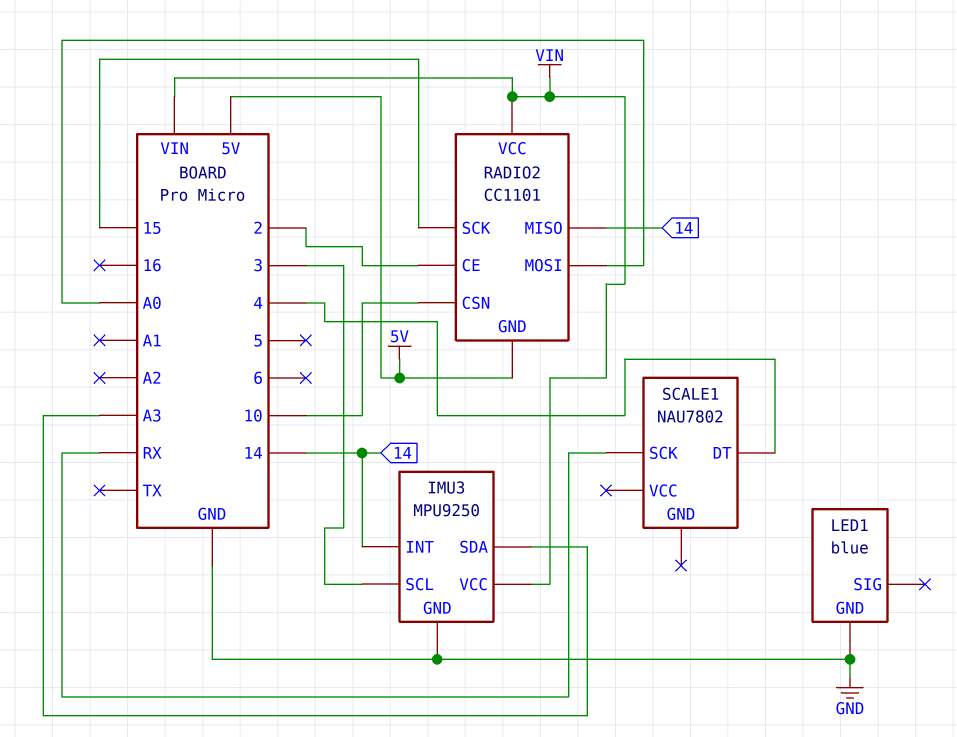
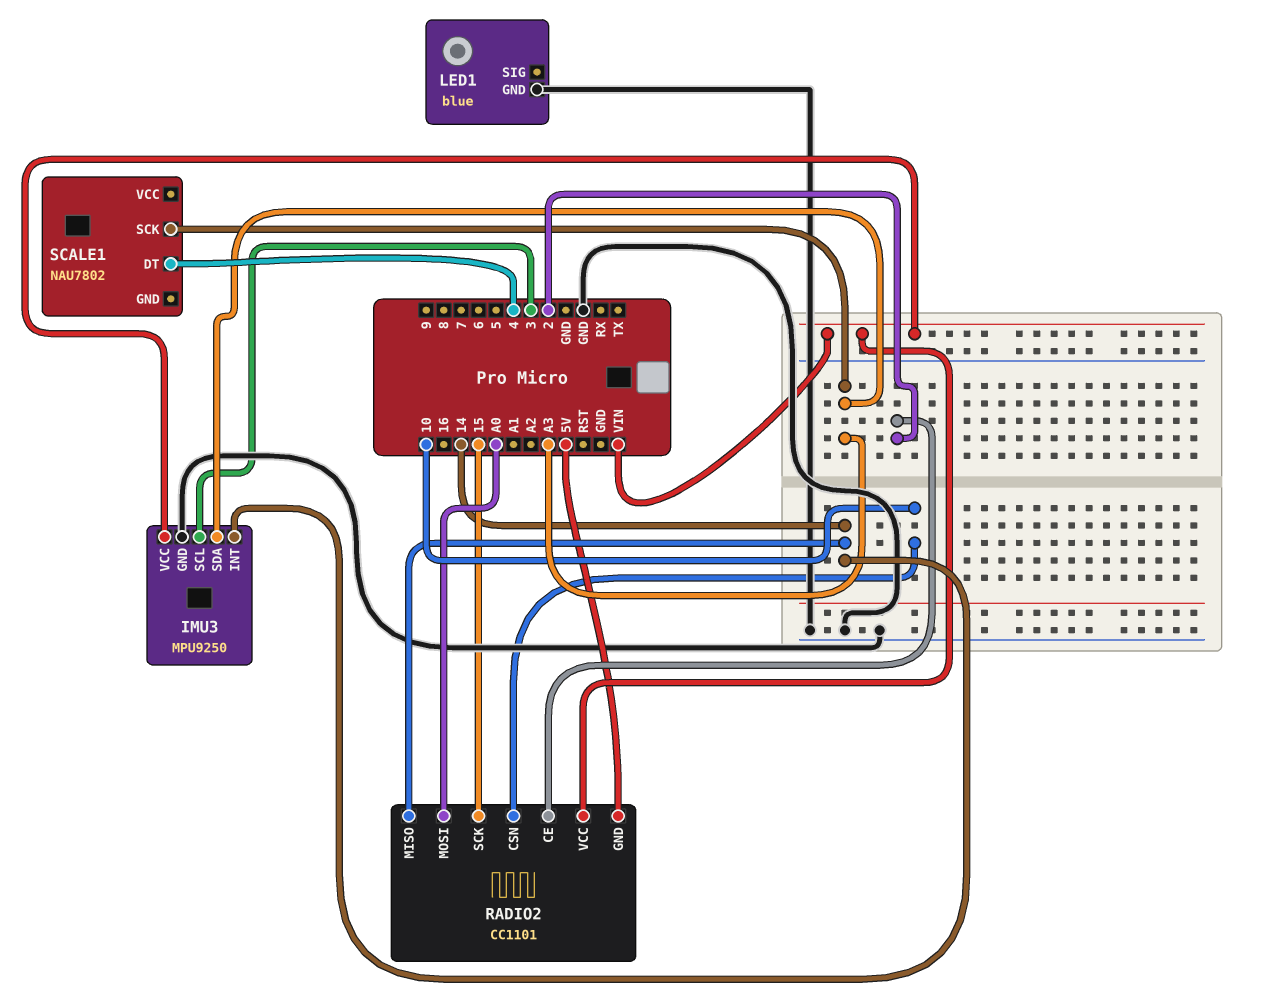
SCALE1 pin SCK: RX -> A3

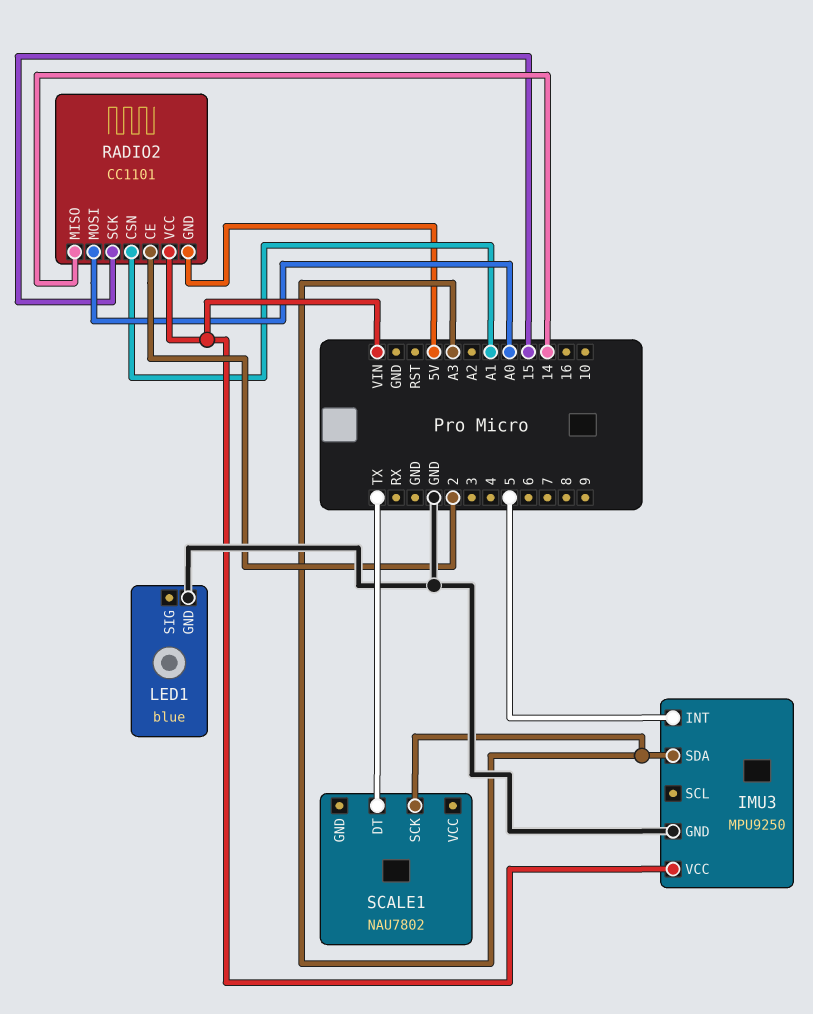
IMU3 pin INT: 14 -> 5
IMU3 pin SCL: 3 -> none
RADIO2 pin CSN: 10 -> A1
SCALE1 pin DT: 4 -> TX

